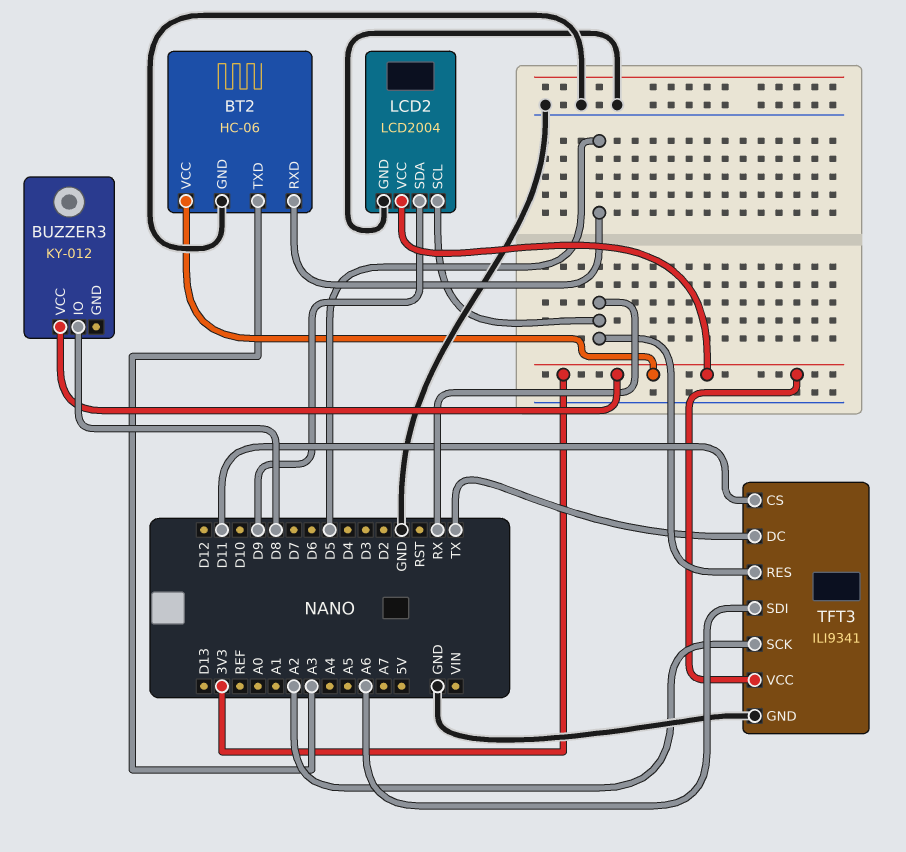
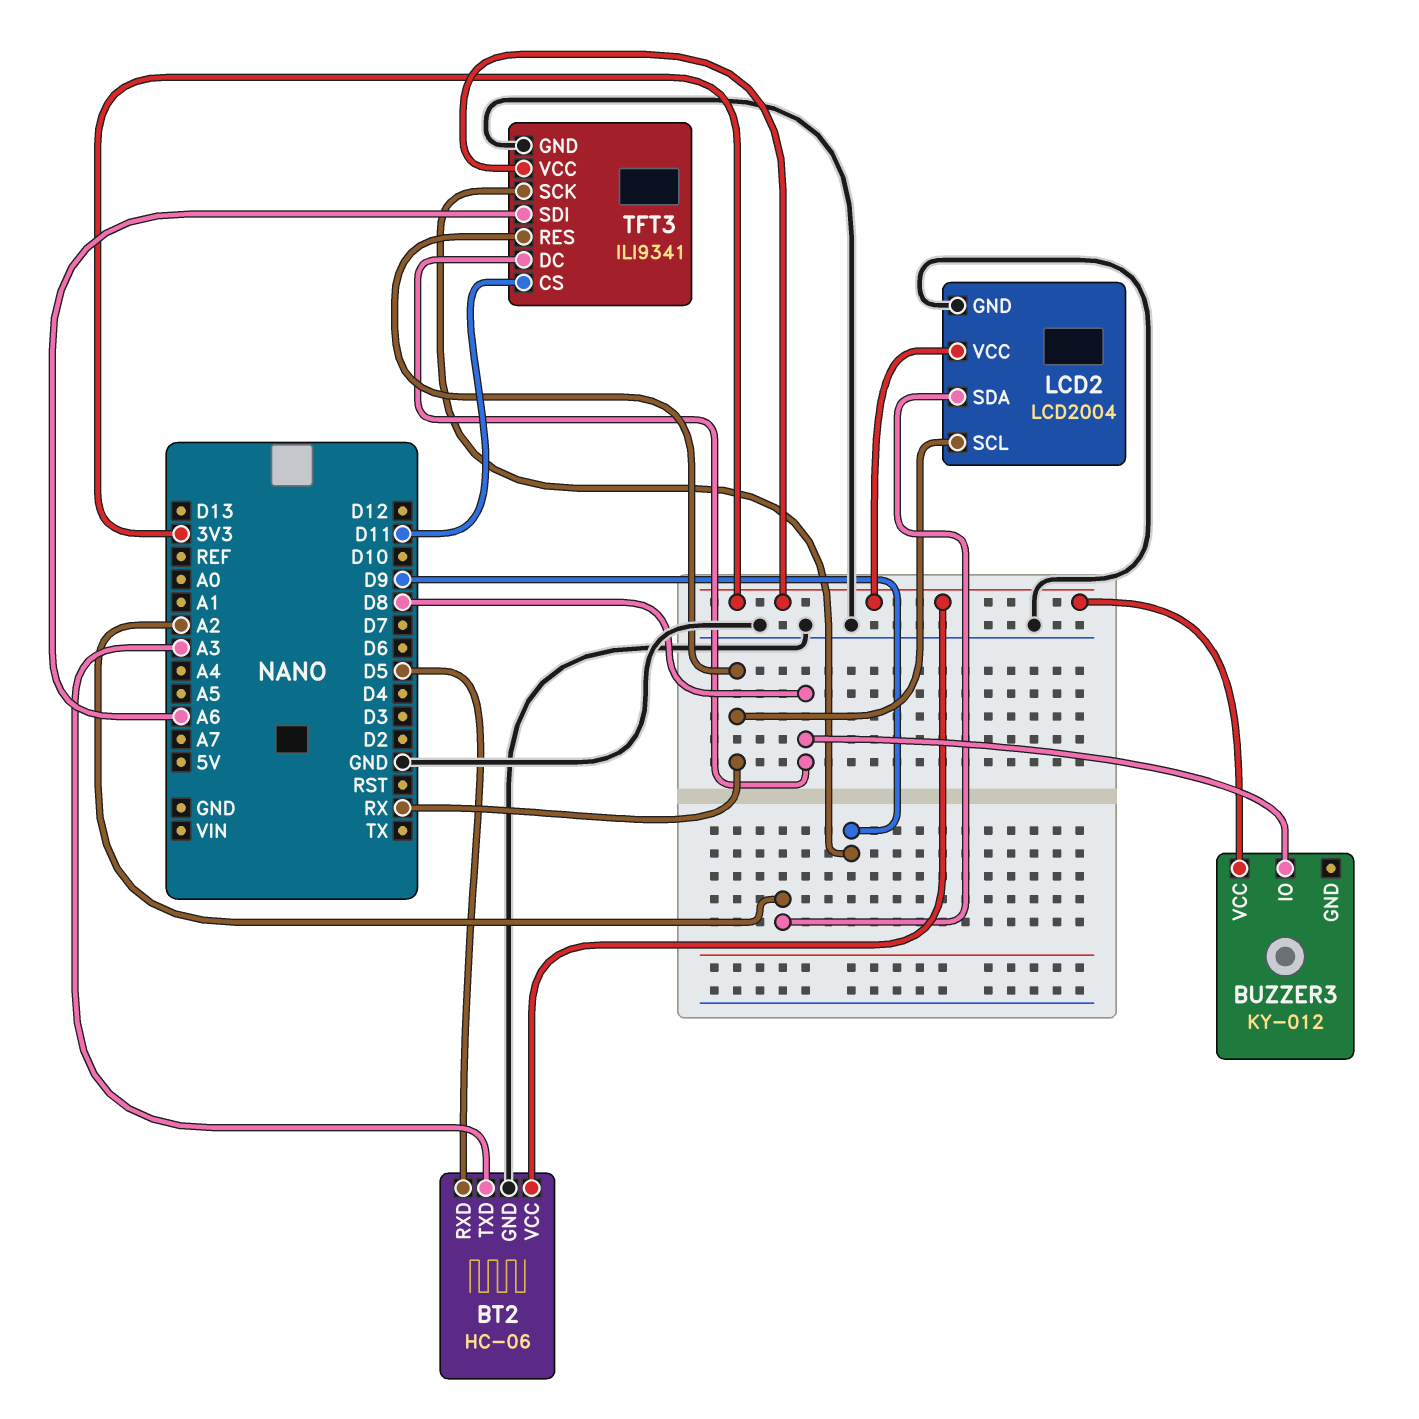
LCD2 pin SDA: D9 -> A2
TFT3 pin DC: TX -> D8
TFT3 pin SCK: A2 -> D9

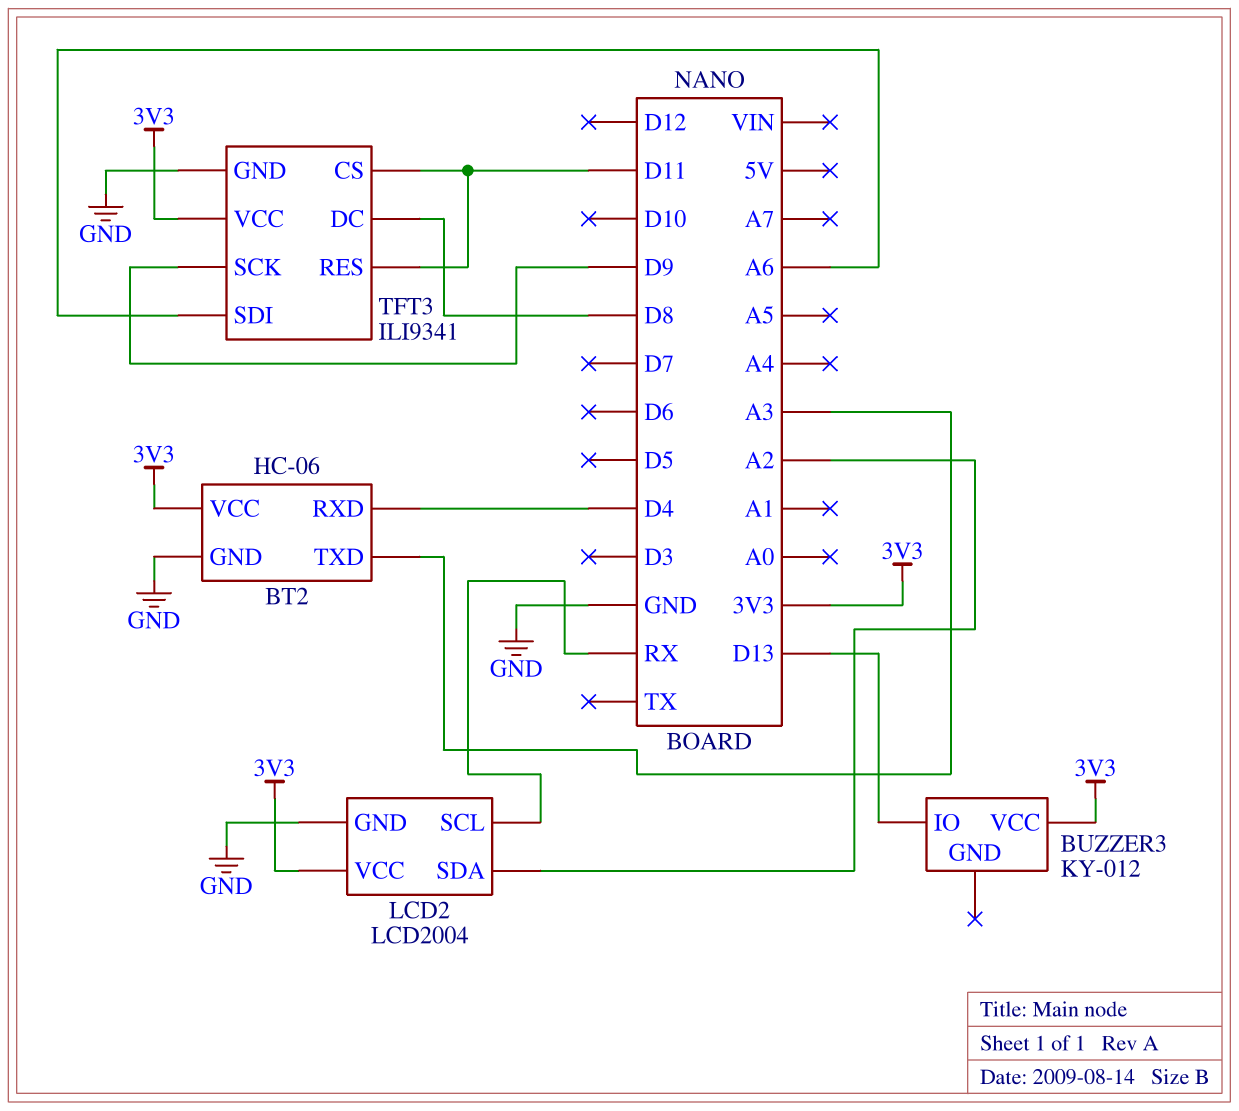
BT2 pin RXD: D5 -> D4
BUZZER3 pin IO: D8 -> D13
TFT3 pin RES: RX -> D11

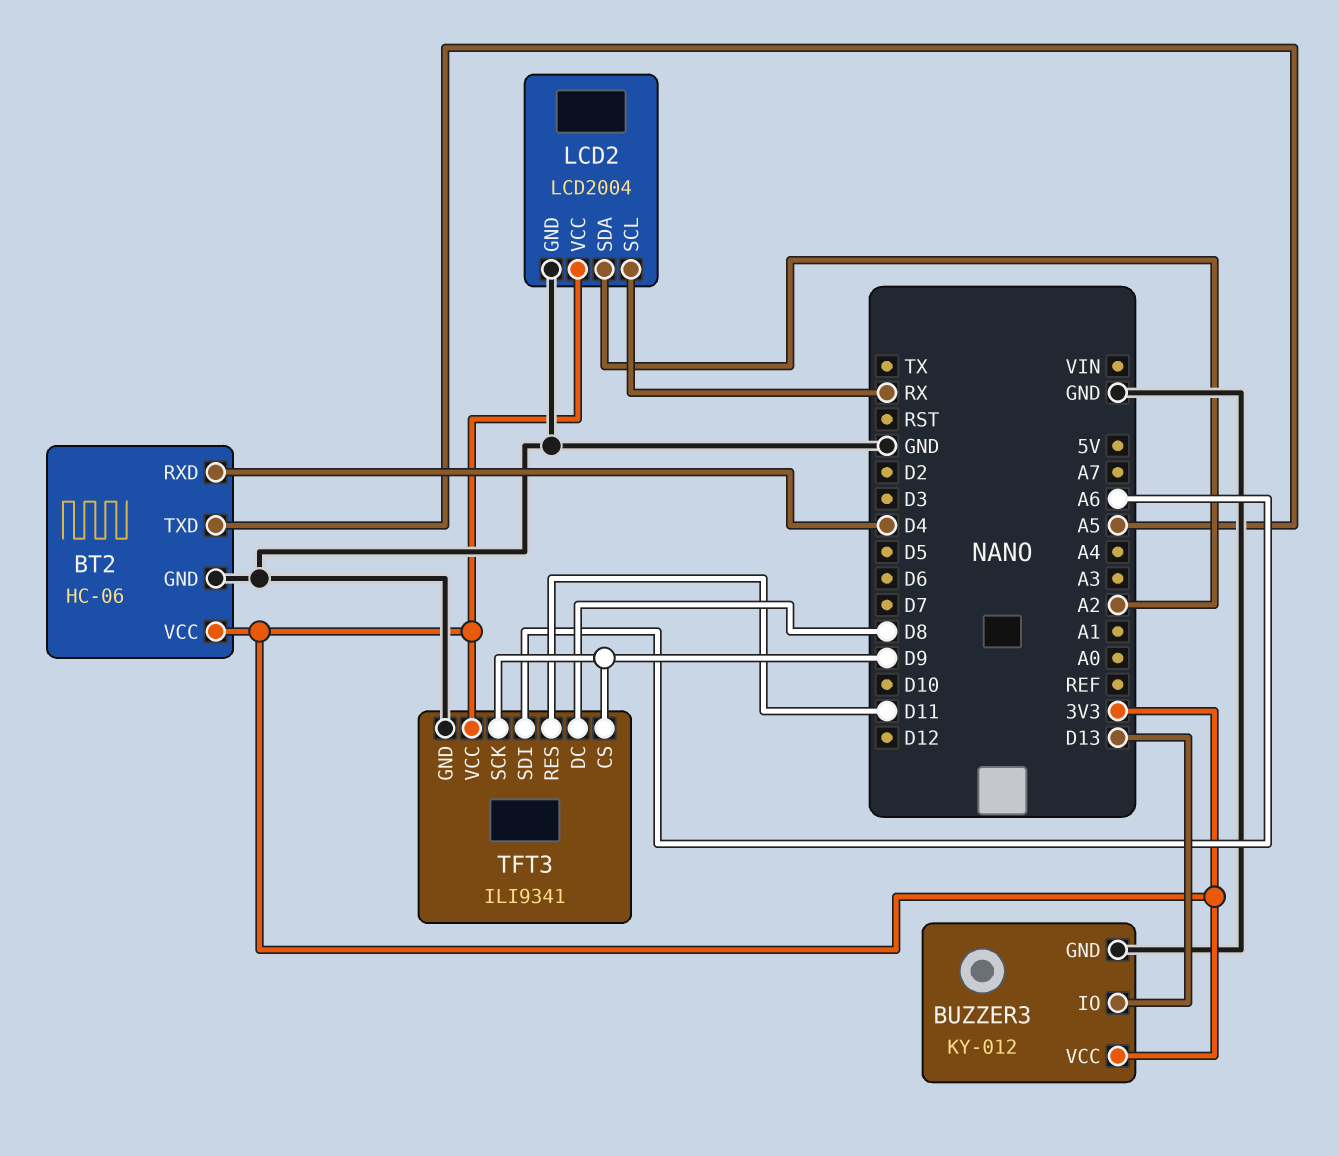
BT2 pin TXD: A3 -> A5
BUZZER3 pin GND: none -> GND
TFT3 pin CS: D11 -> D9

